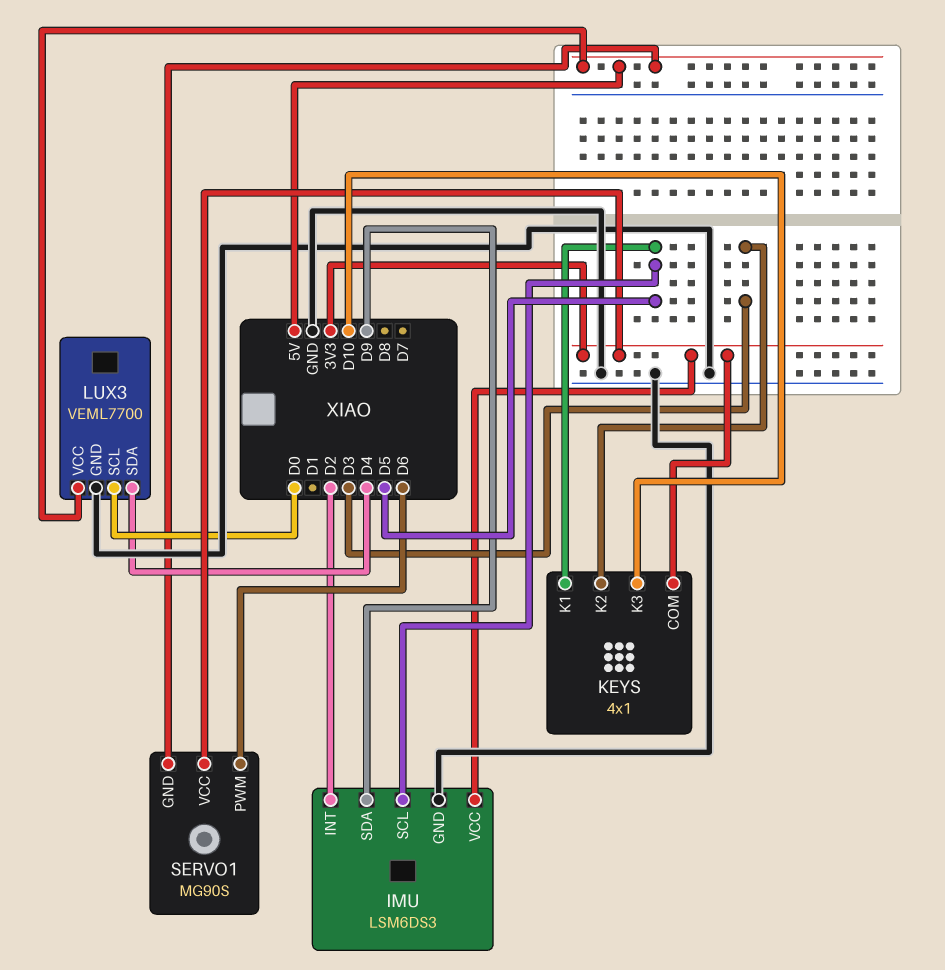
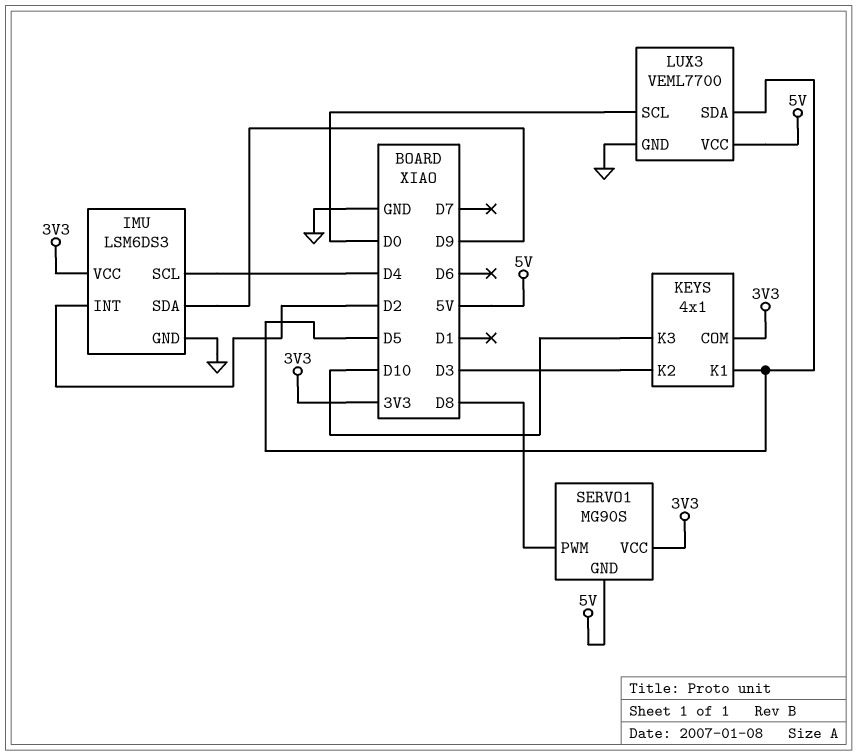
IMU pin SCL: D5 -> D4
LUX3 pin SDA: D4 -> D5
SERVO1 pin PWM: D6 -> D8

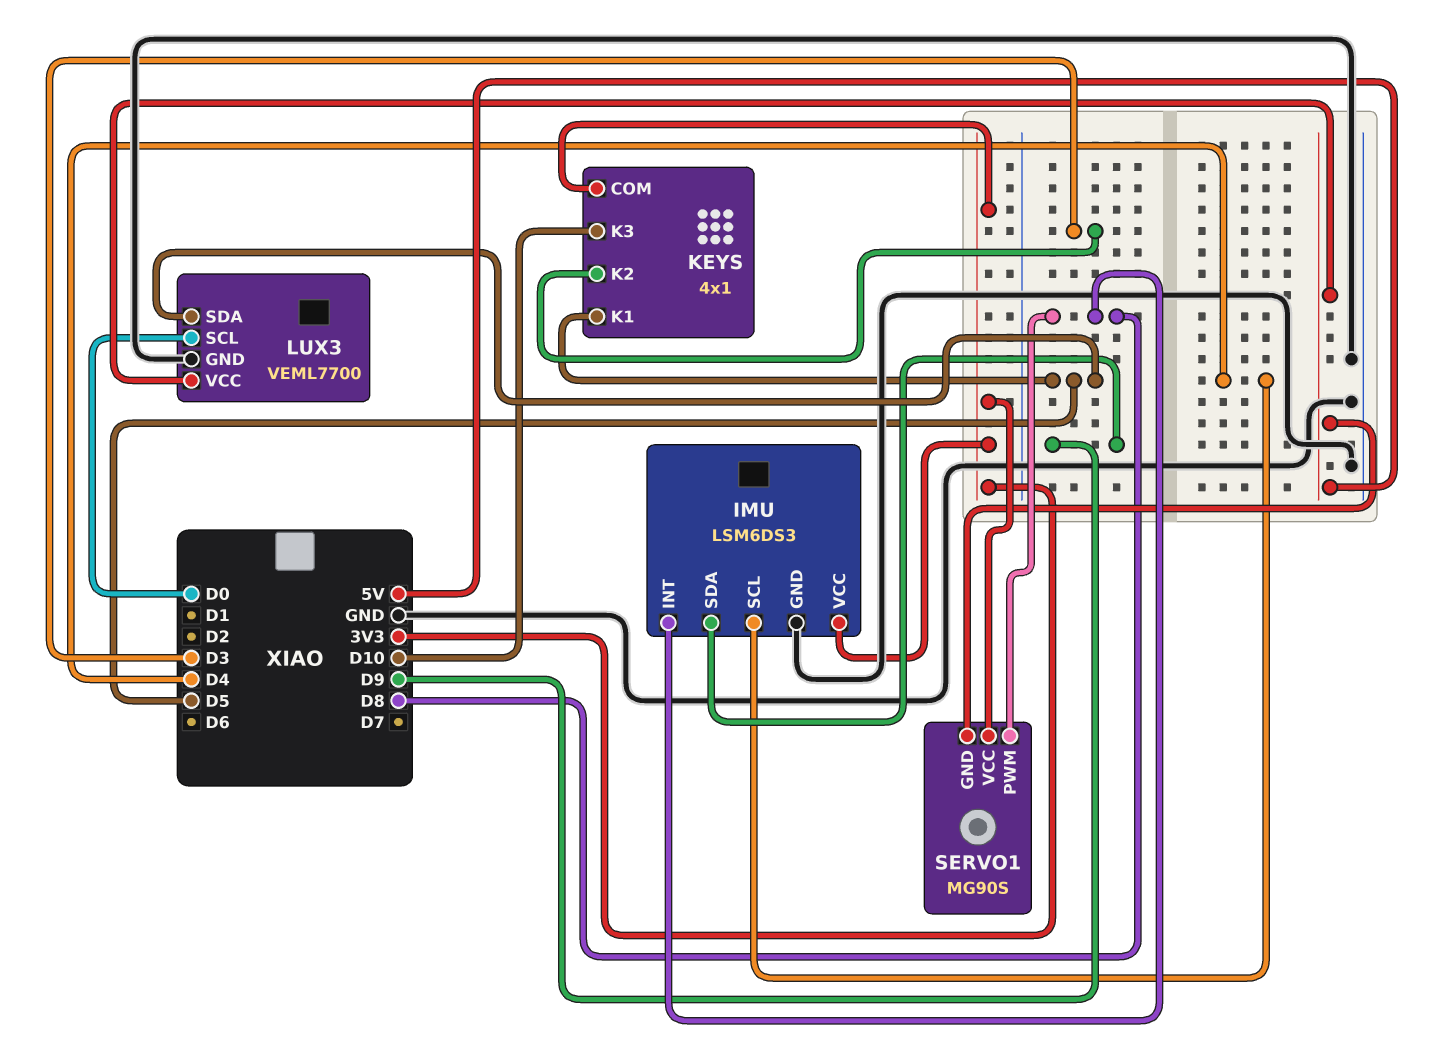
IMU pin INT: D2 -> D8

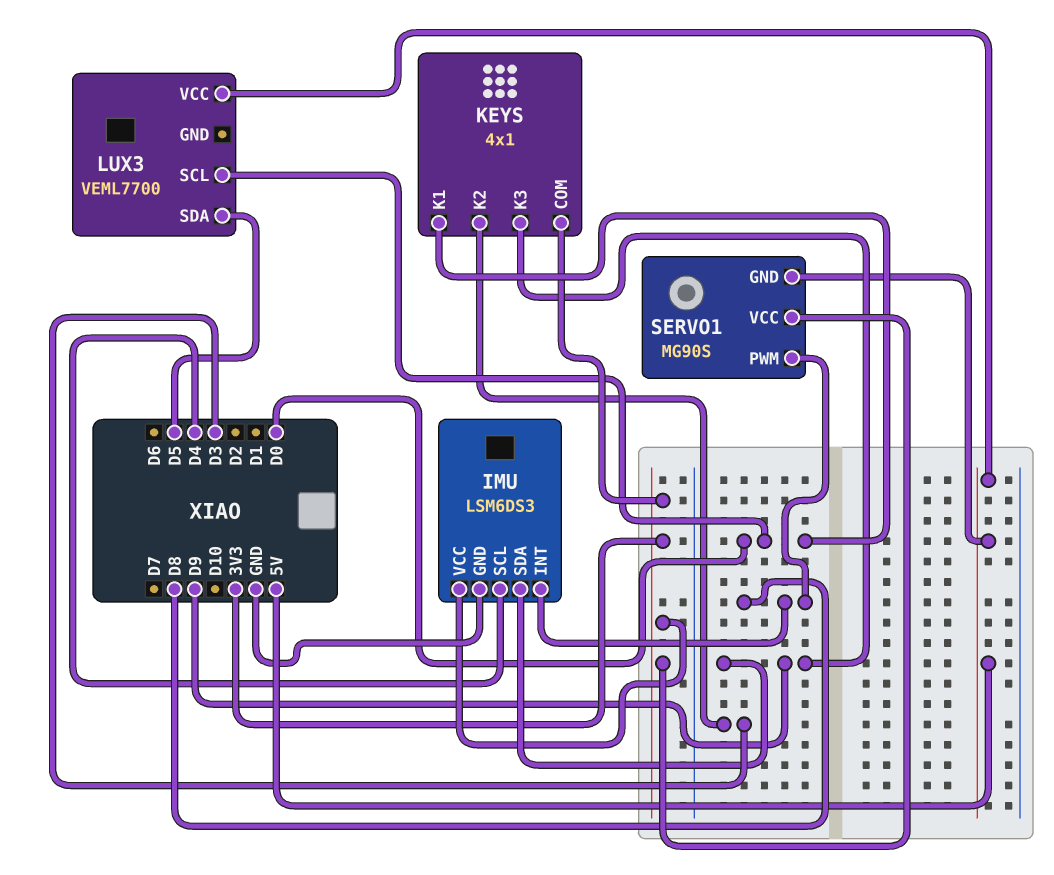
KEYS pin K1: D5 -> D0
KEYS pin K3: D10 -> D9
LUX3 pin GND: GND -> none

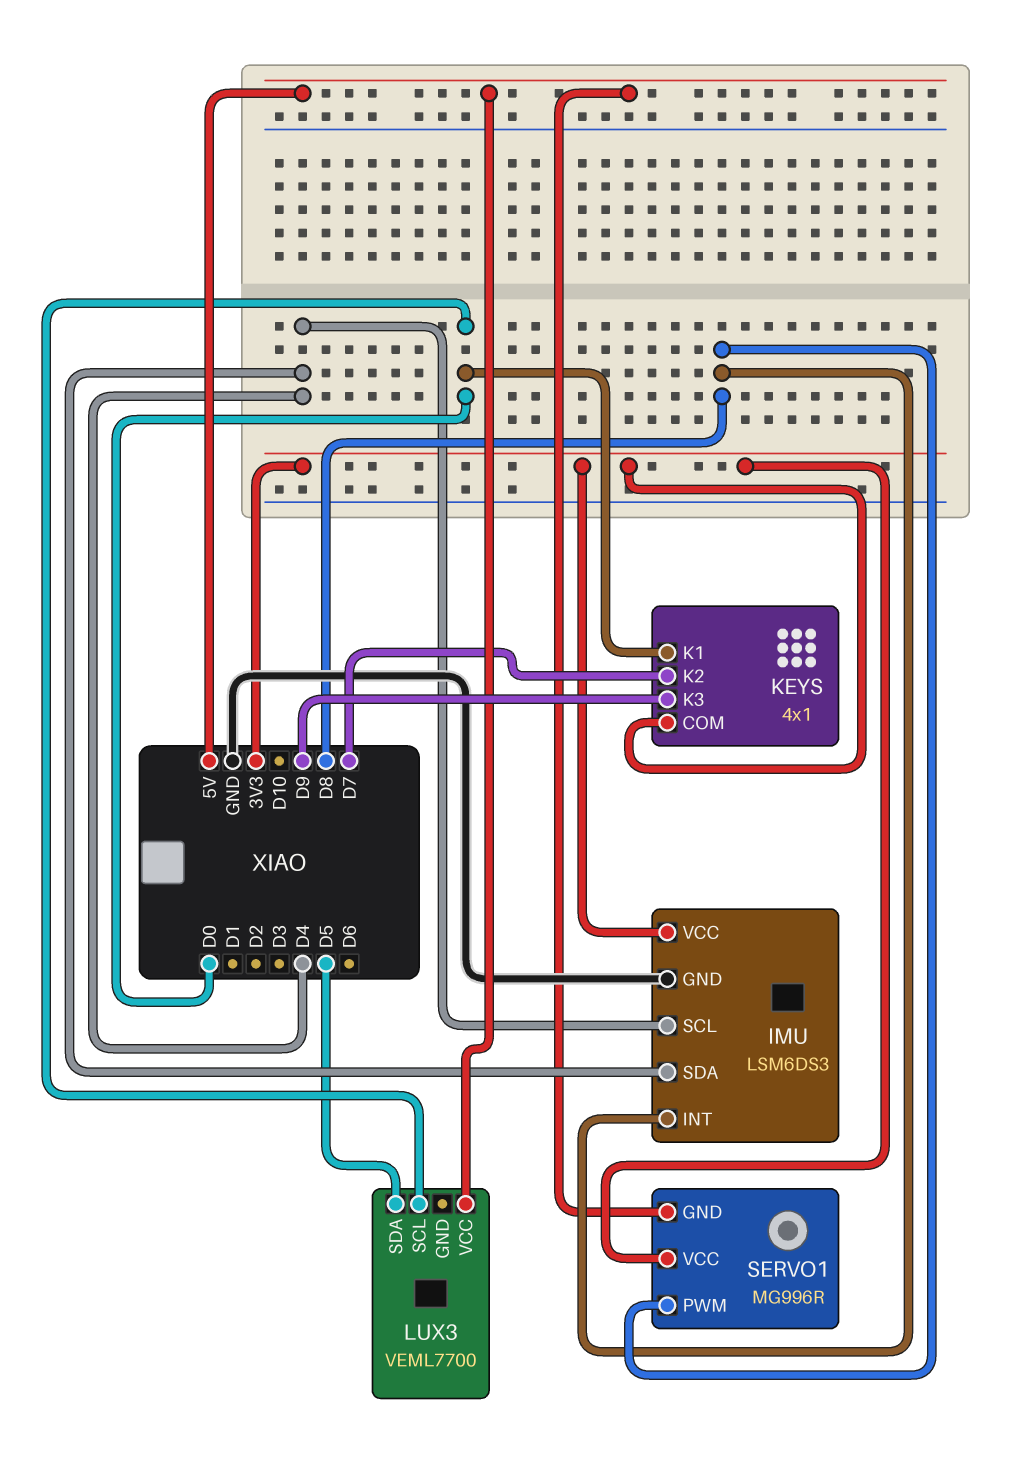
IMU pin SDA: D9 -> D4
KEYS pin K2: D3 -> D7
SERVO1: MG90S -> MG996R

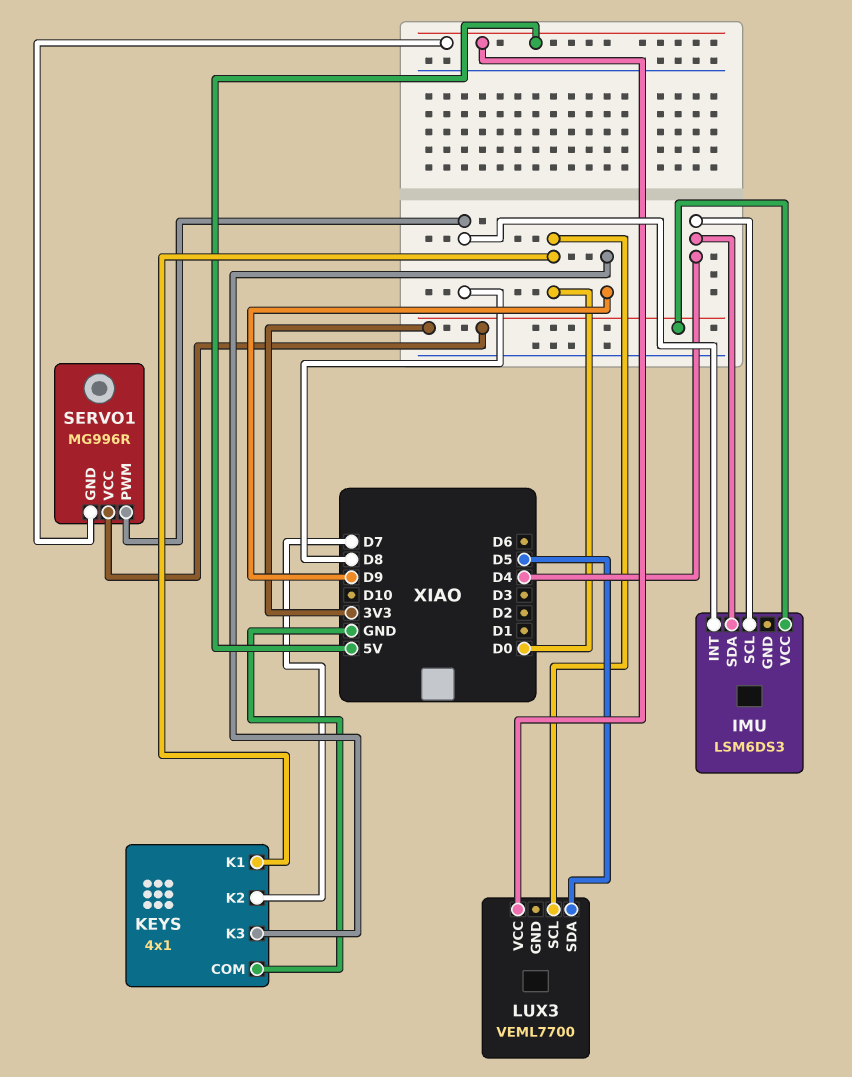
IMU pin GND: GND -> none
KEYS pin COM: 3V3 -> GND

